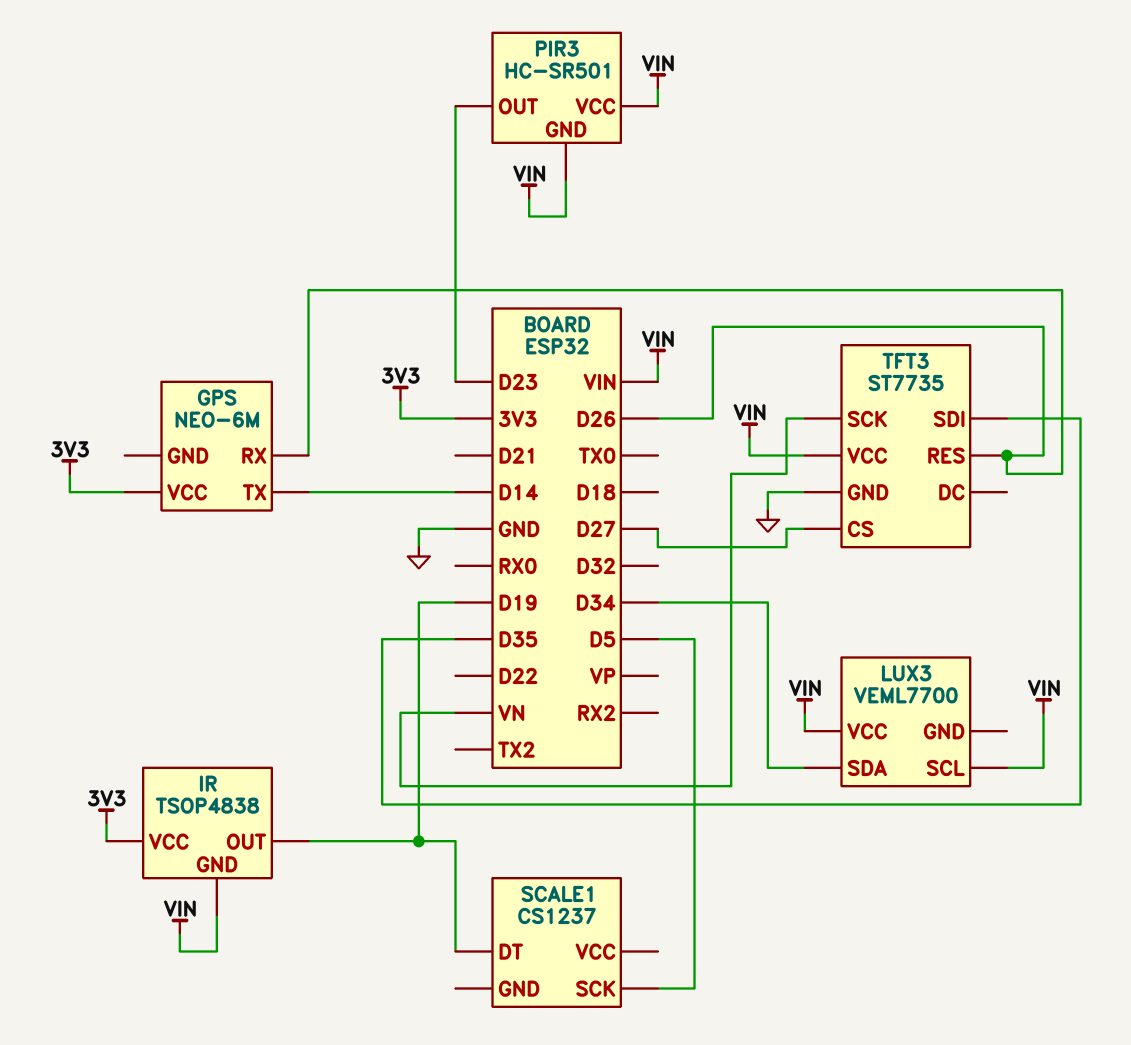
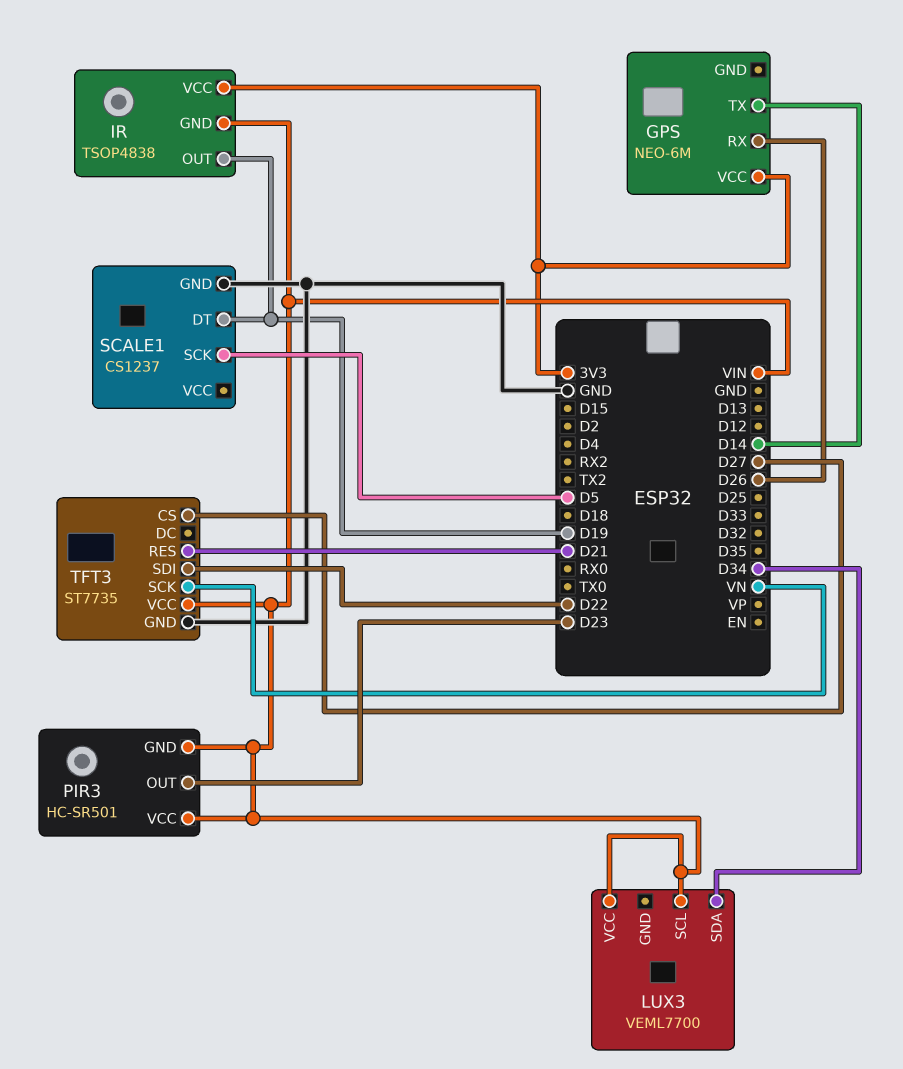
SCALE1 pin GND: none -> GND
TFT3 pin RES: D26 -> D21
TFT3 pin SDI: D35 -> D22

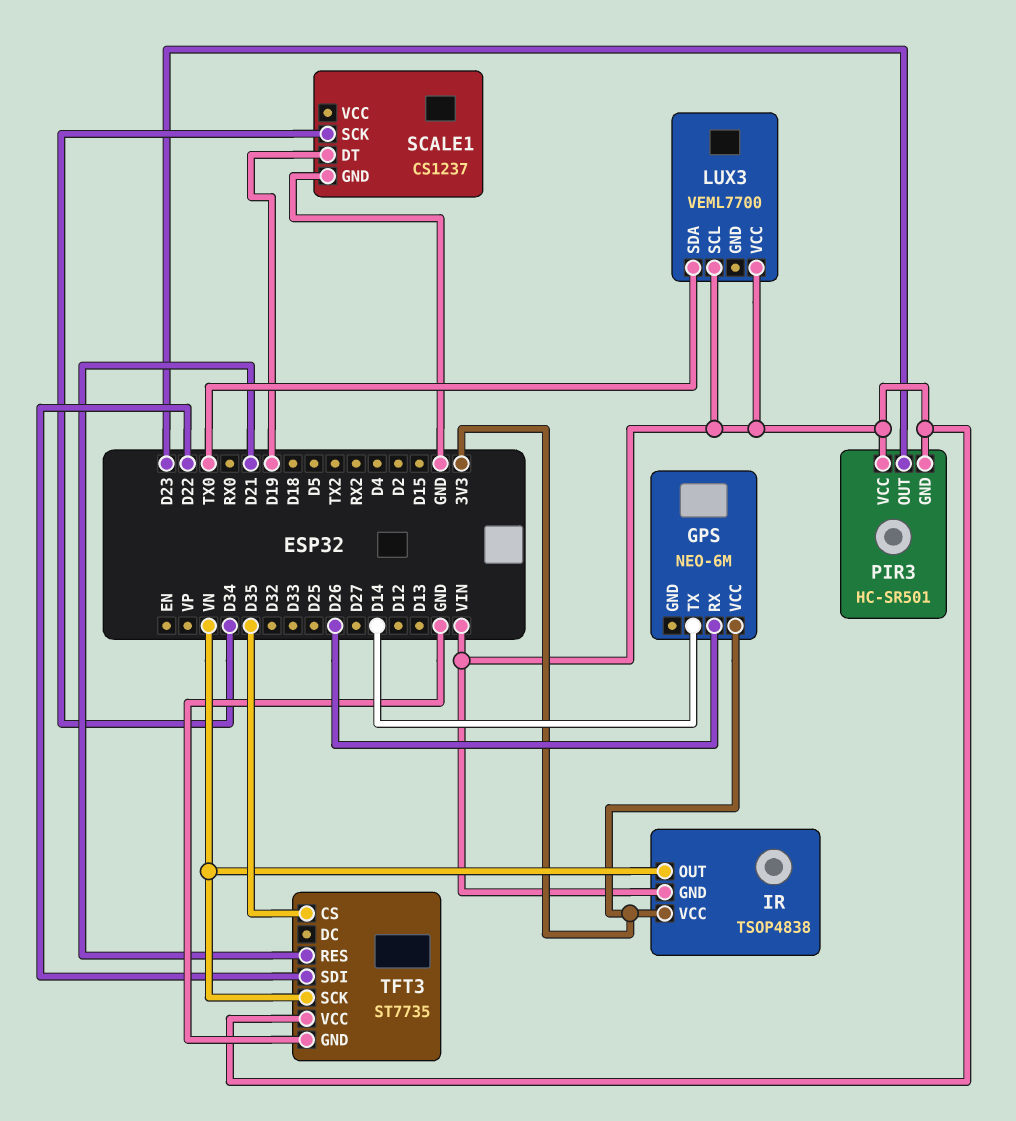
IR pin OUT: D19 -> VN
LUX3 pin SDA: D34 -> TX0
SCALE1 pin SCK: D5 -> D34
TFT3 pin CS: D27 -> D35

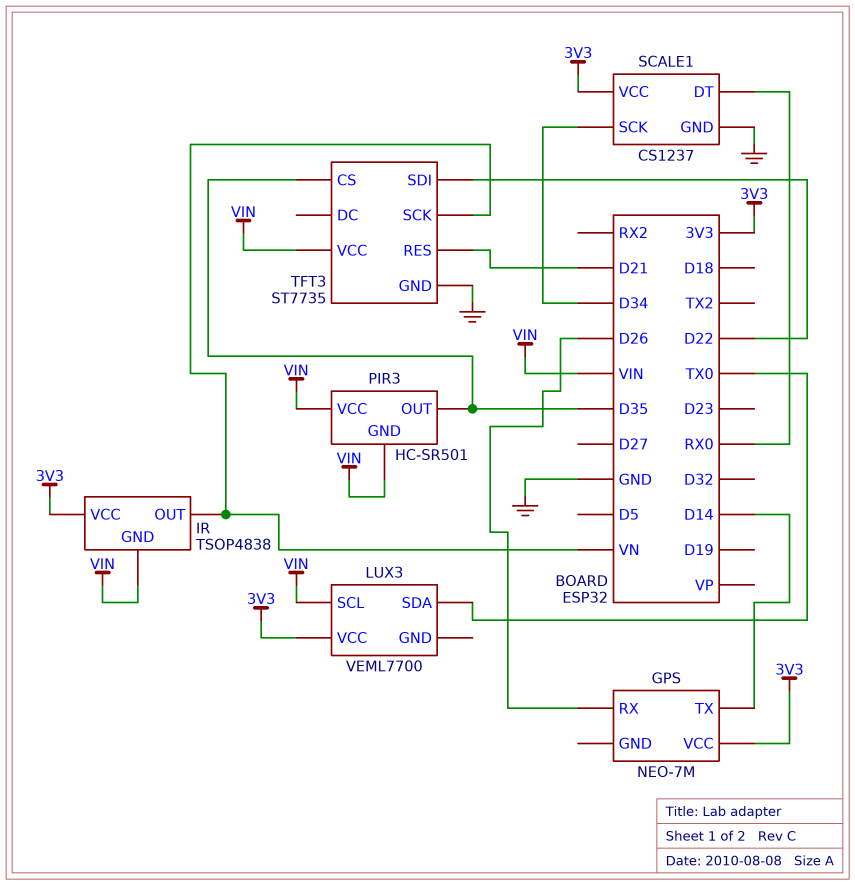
GPS: NEO-6M -> NEO-7M
LUX3 pin VCC: VIN -> 3V3
PIR3 pin OUT: D23 -> D35
SCALE1 pin DT: D19 -> RX0
SCALE1 pin VCC: none -> 3V3

